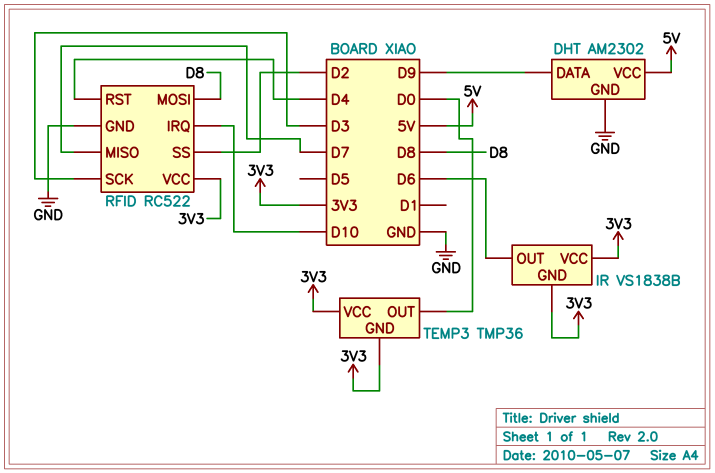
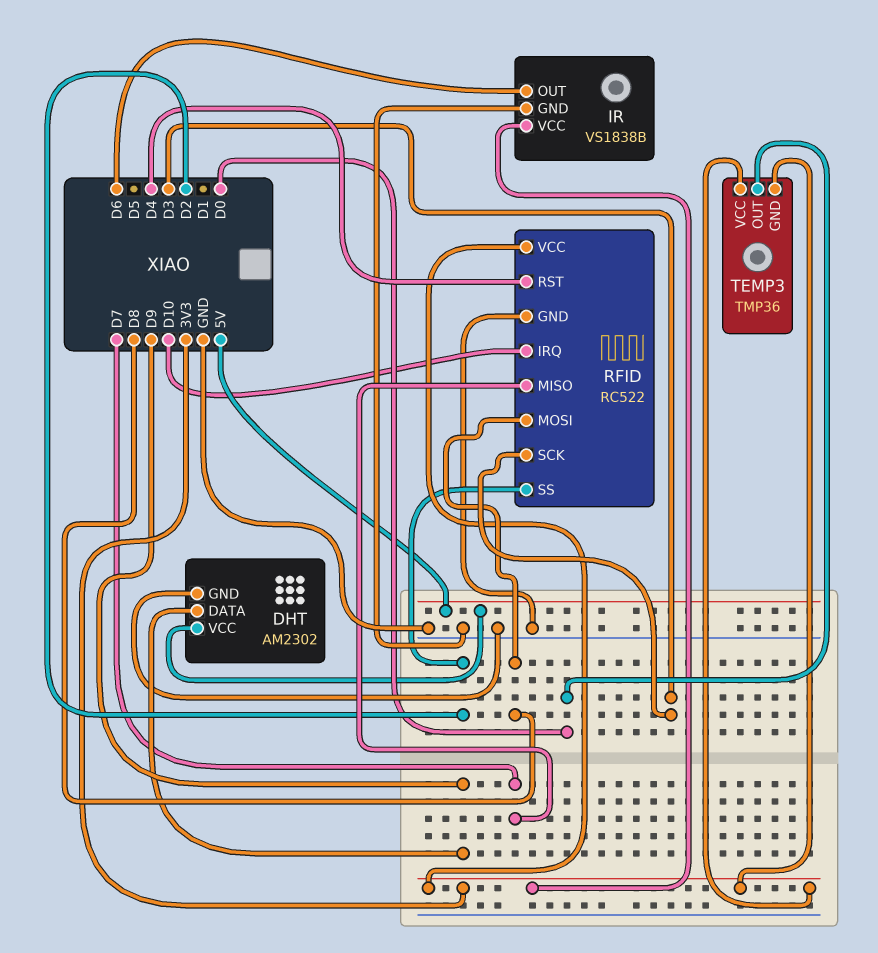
IR pin GND: 3V3 -> GND

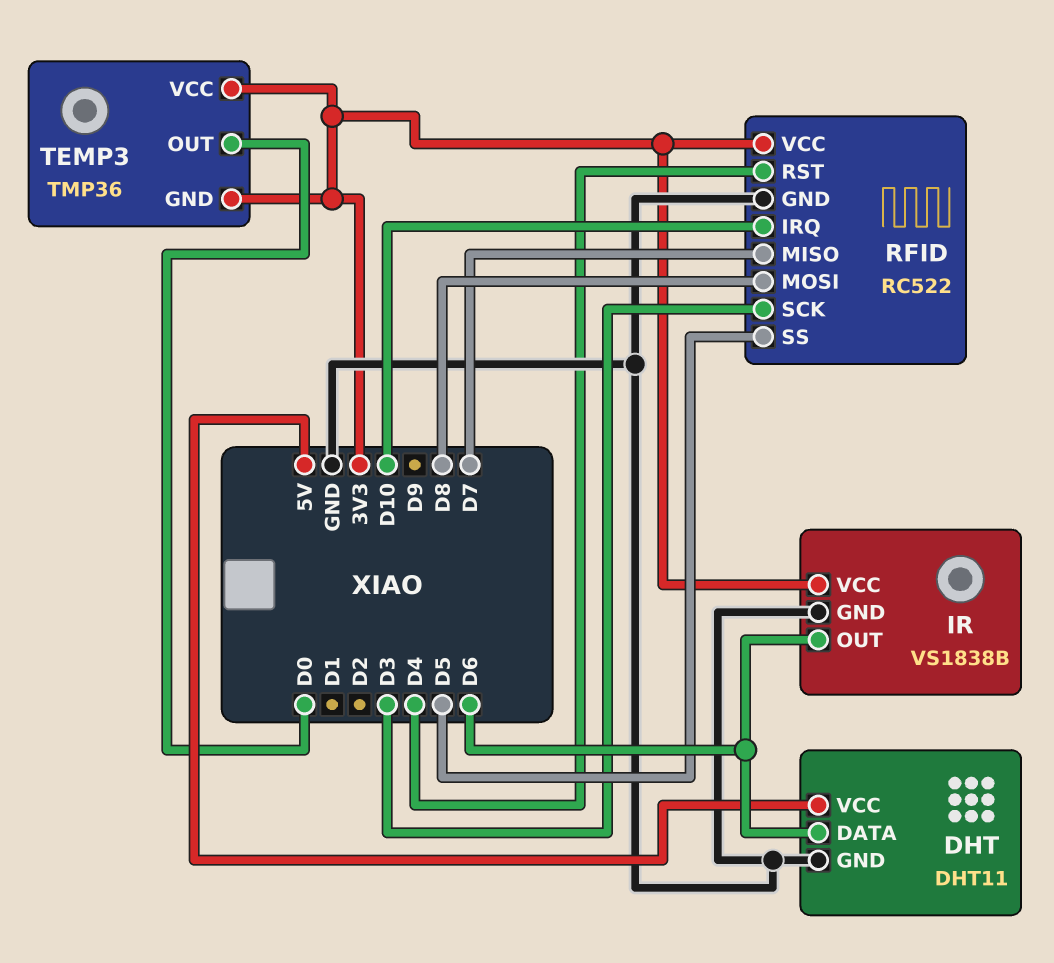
DHT: AM2302 -> DHT11
DHT pin DATA: D9 -> D6
RFID pin SS: D2 -> D5

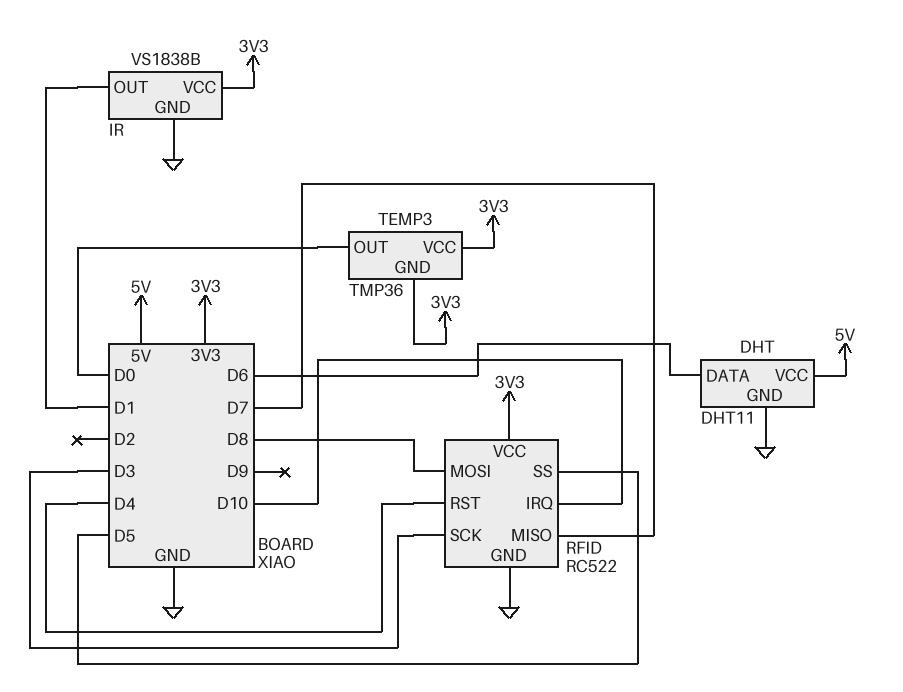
IR pin OUT: D6 -> D1

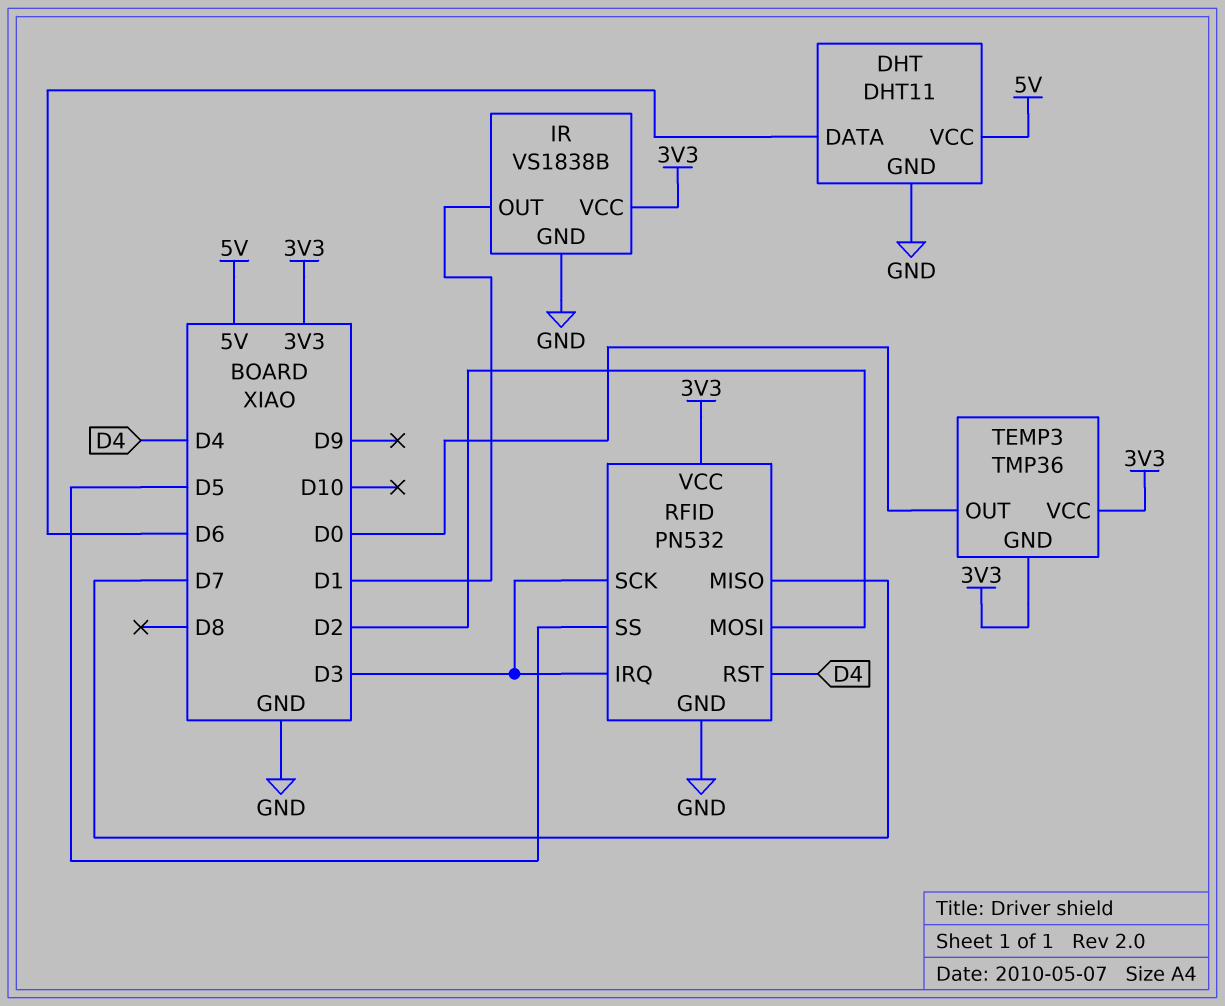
RFID: RC522 -> PN532
RFID pin IRQ: D10 -> D3
RFID pin MOSI: D8 -> D2

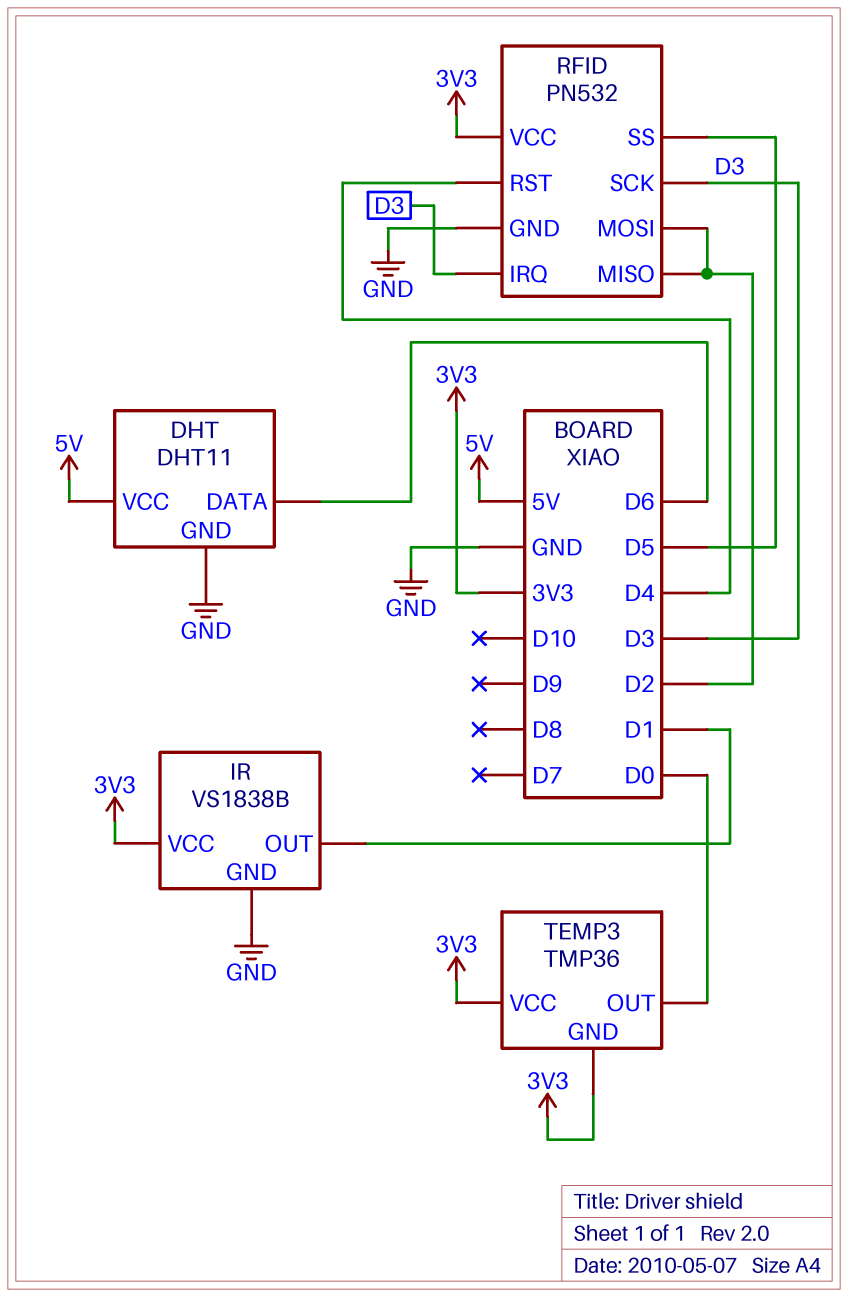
RFID pin MISO: D7 -> D2

